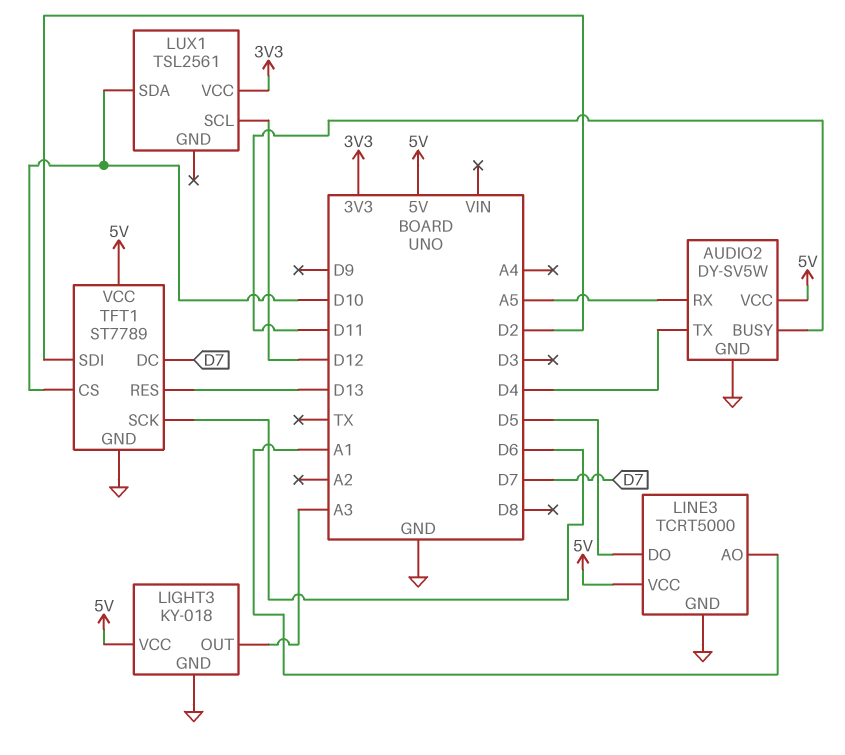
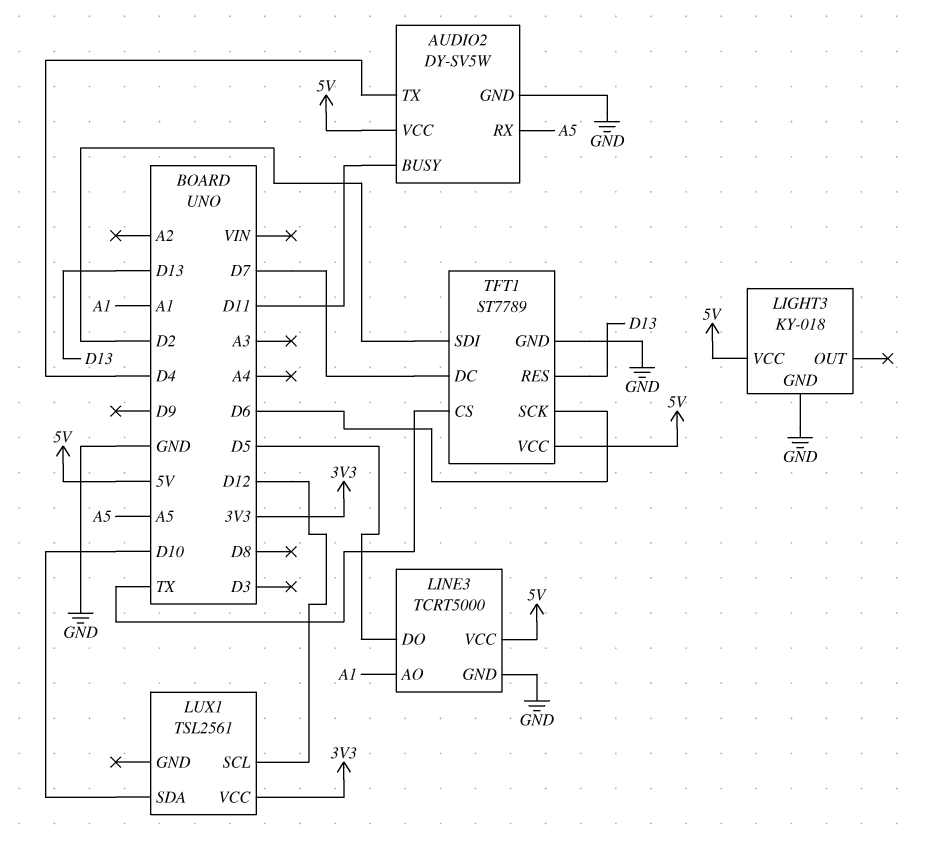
LIGHT3 pin OUT: A3 -> none
TFT1 pin CS: D10 -> TX

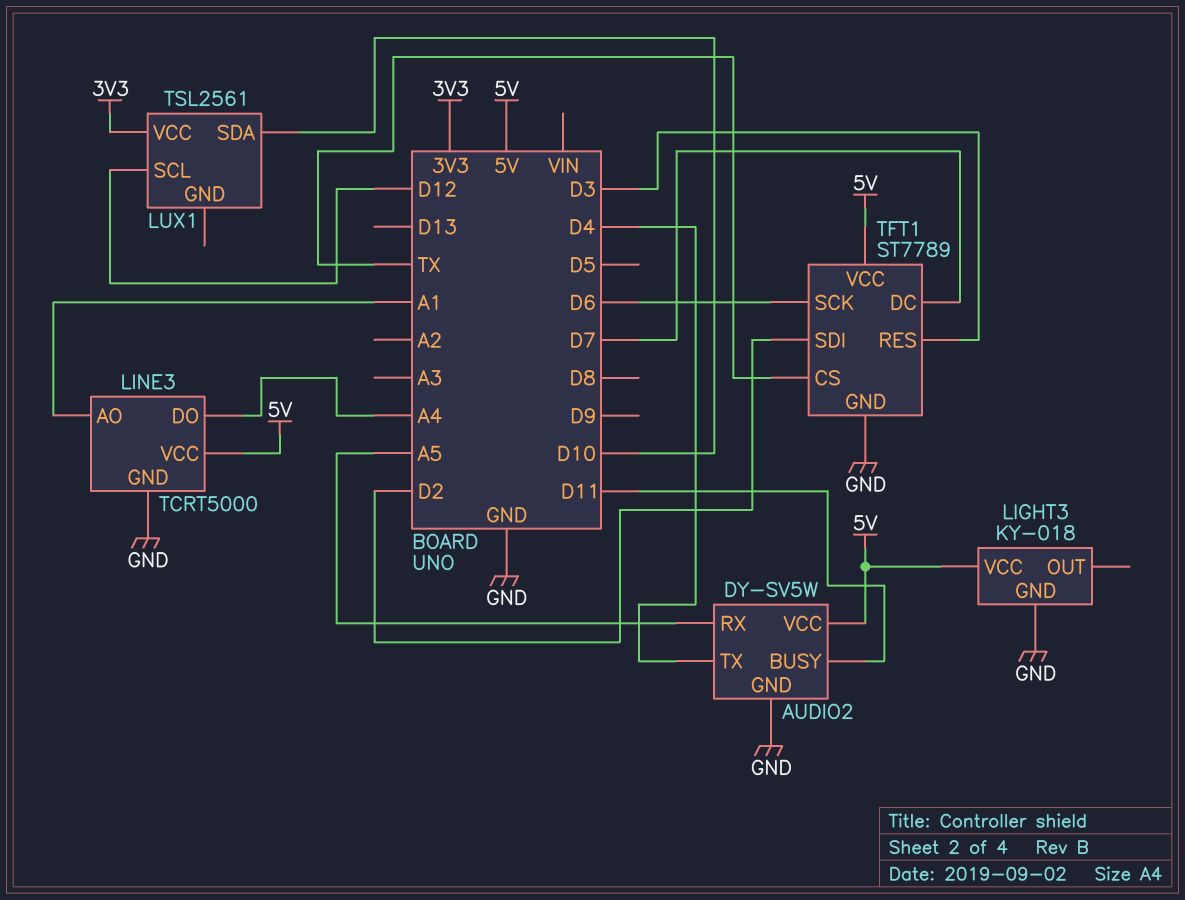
LINE3 pin DO: D5 -> A4
TFT1 pin RES: D13 -> D3

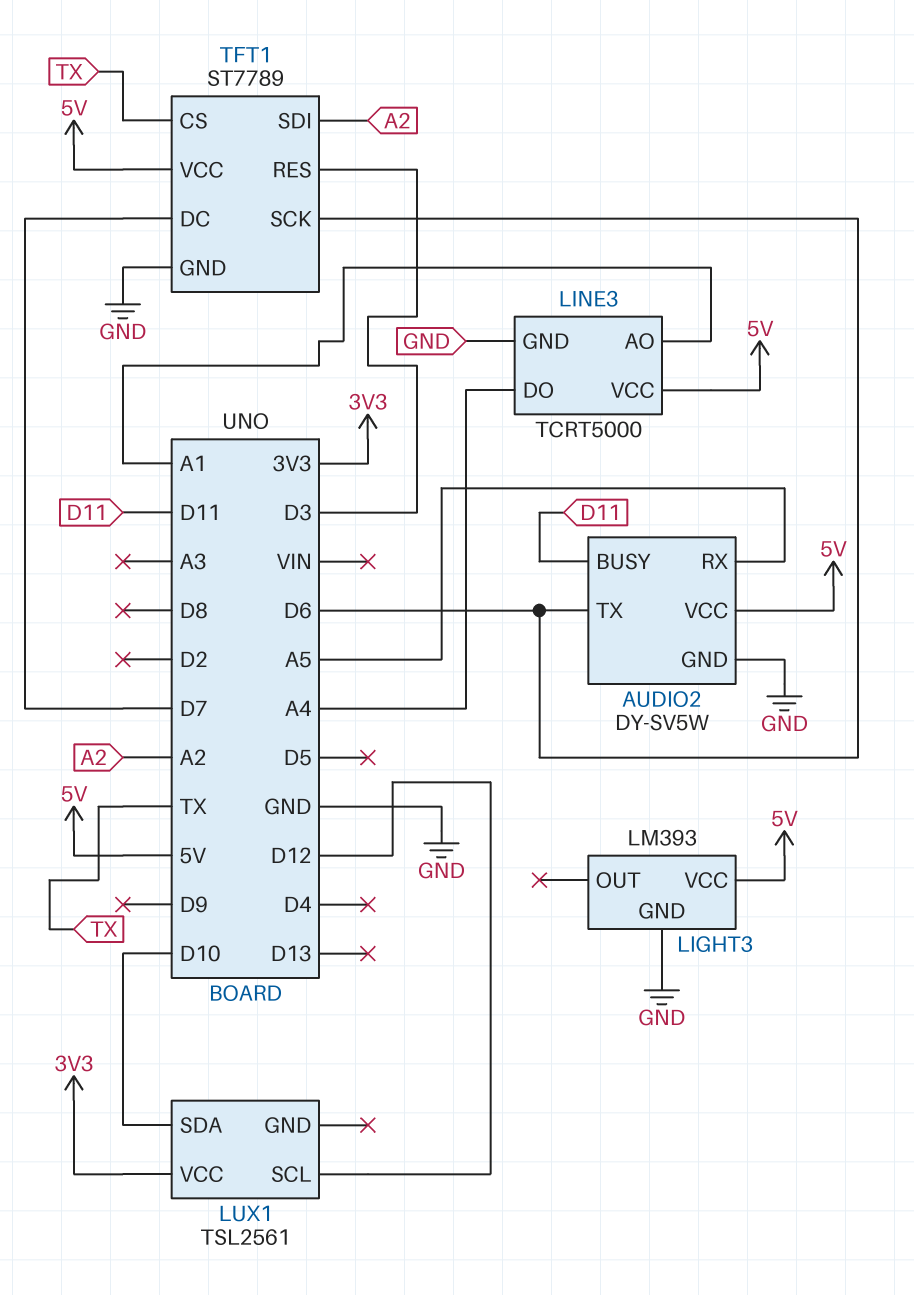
AUDIO2 pin TX: D4 -> D6
LIGHT3: KY-018 -> LM393
TFT1 pin SDI: D2 -> A2

